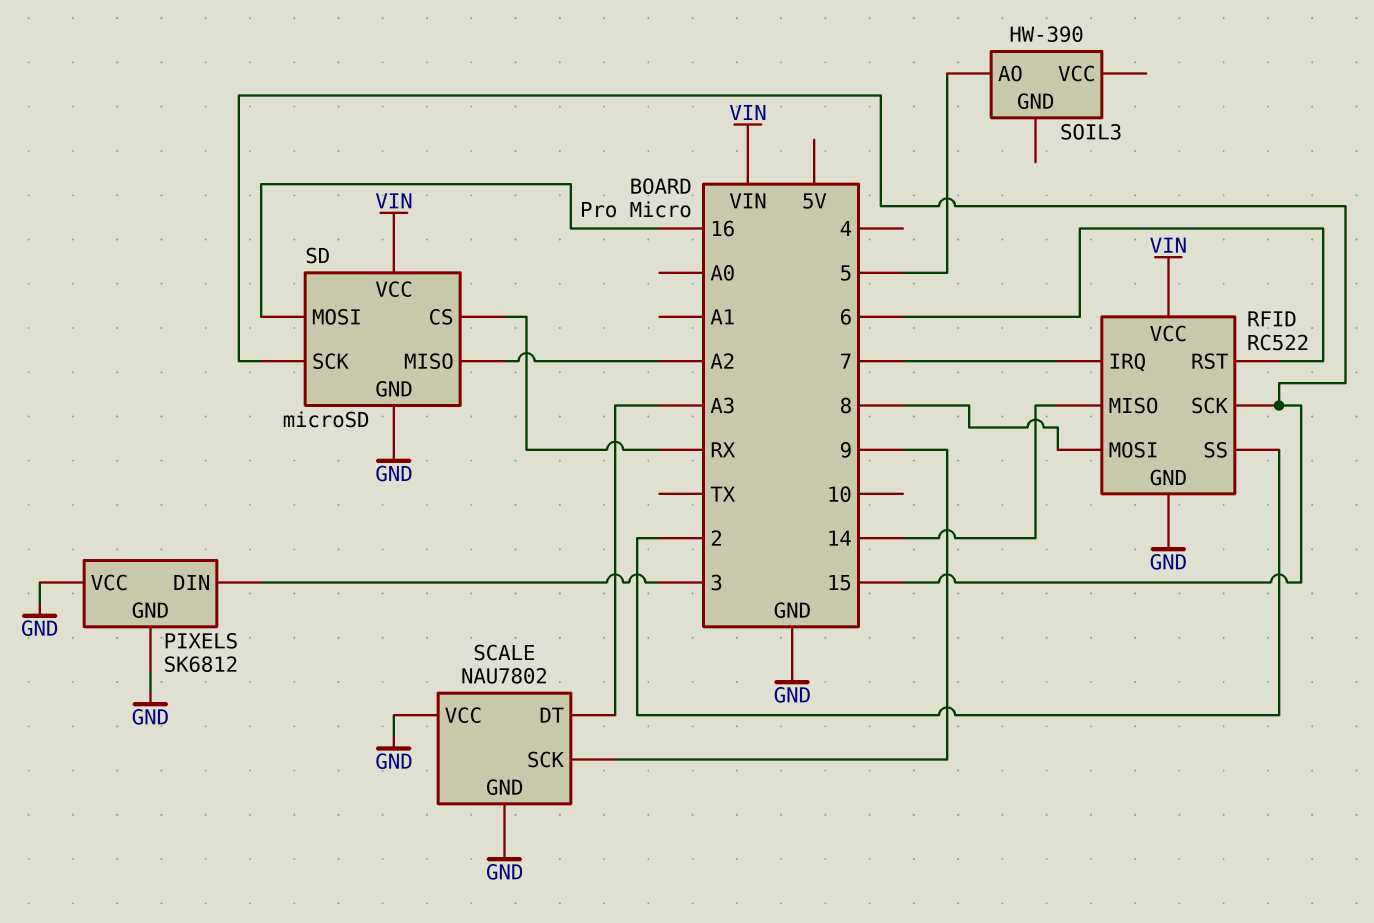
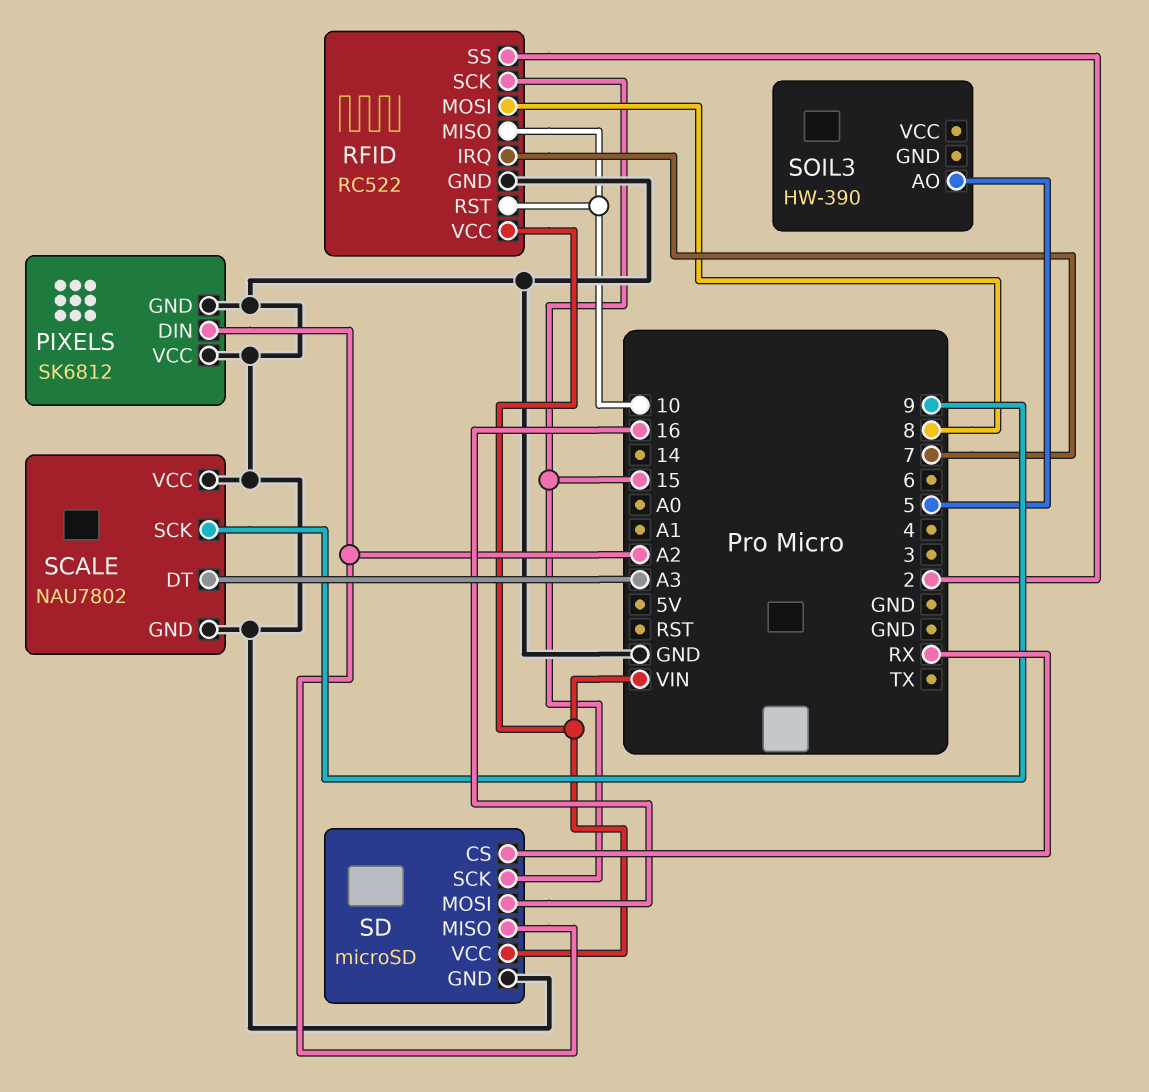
PIXELS pin DIN: 3 -> A2
RFID pin MISO: 14 -> 10
RFID pin RST: 6 -> 10

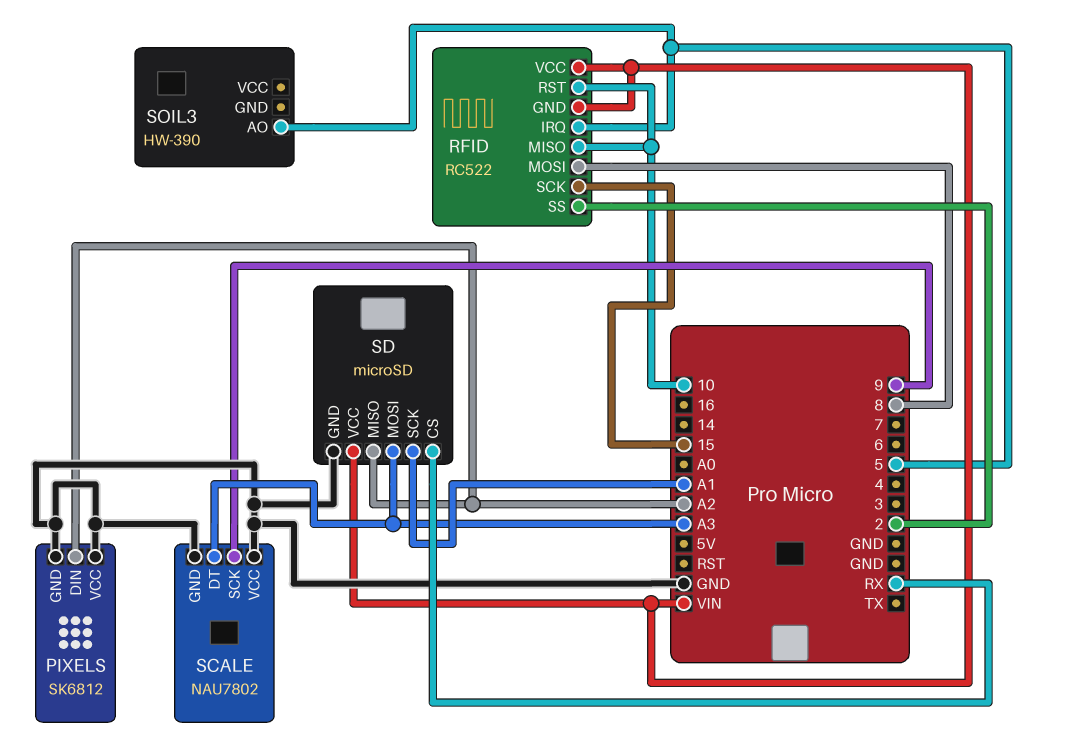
RFID pin GND: GND -> VIN
RFID pin IRQ: 7 -> 5
SD pin MOSI: 16 -> A3
SD pin SCK: 15 -> A1

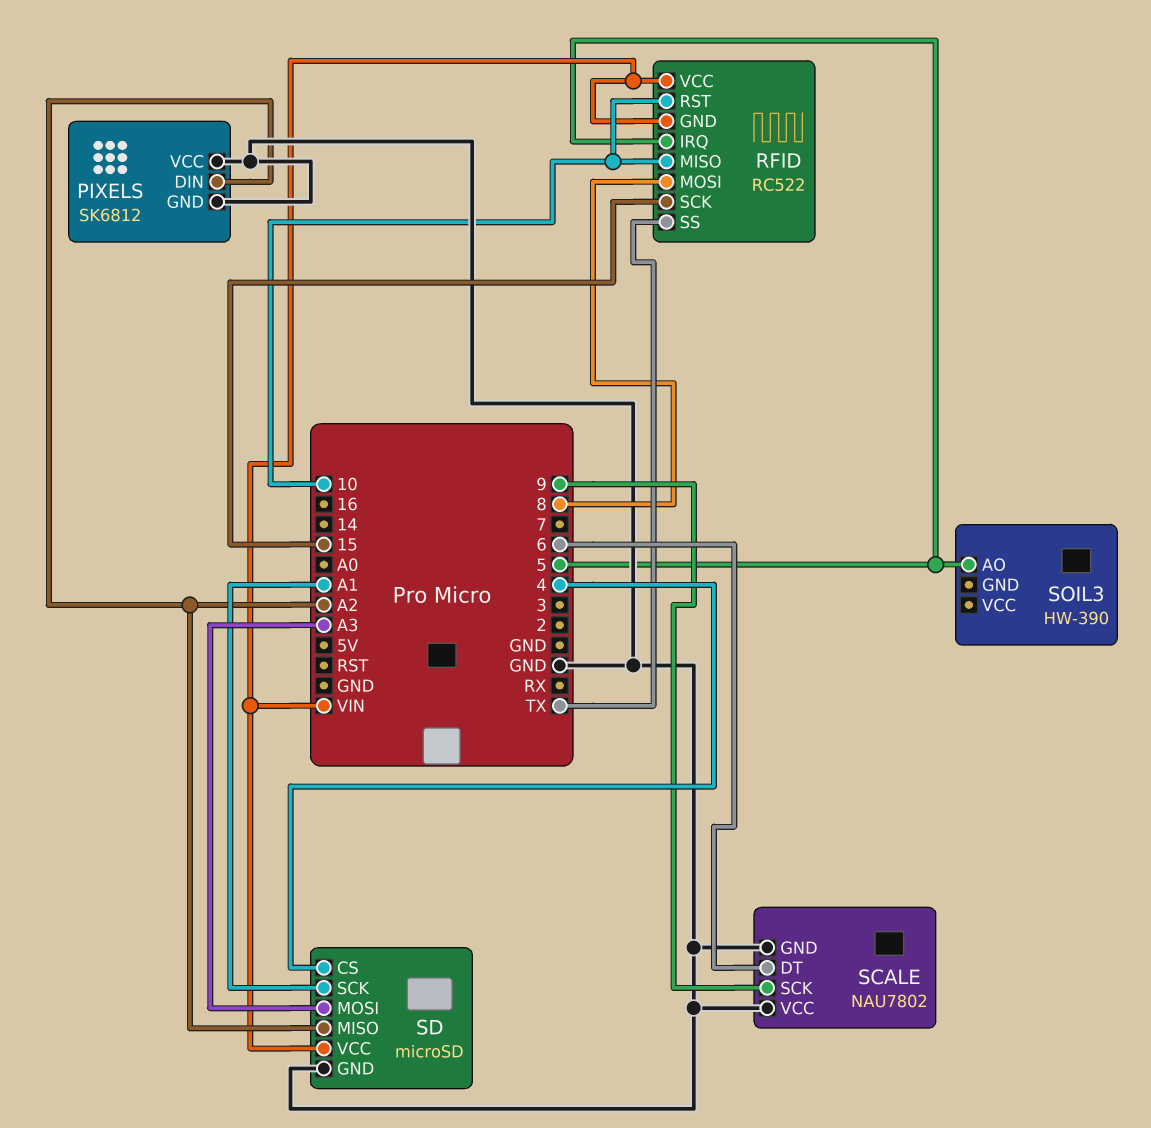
RFID pin SS: 2 -> TX
SCALE pin DT: A3 -> 6
SD pin CS: RX -> 4

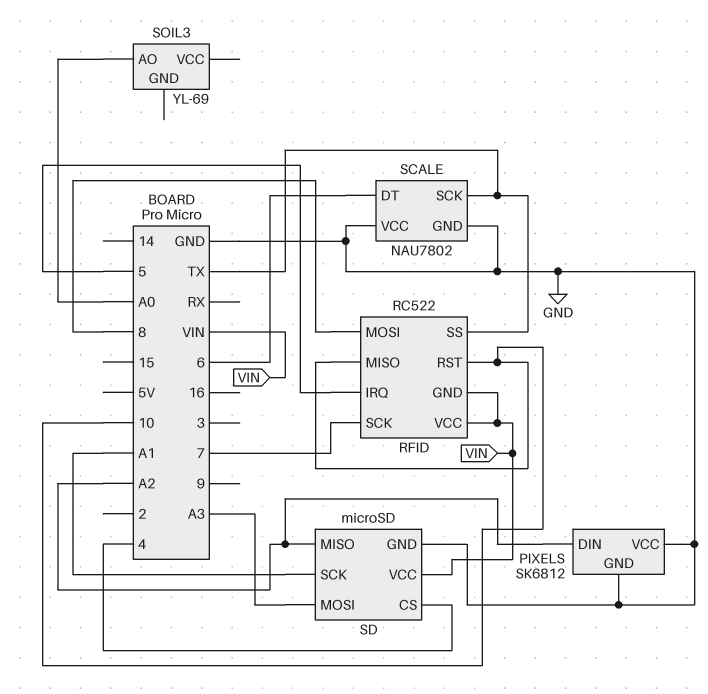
RFID pin SCK: 15 -> 7
SCALE pin SCK: 9 -> TX
SOIL3: HW-390 -> YL-69
SOIL3 pin AO: 5 -> A0

